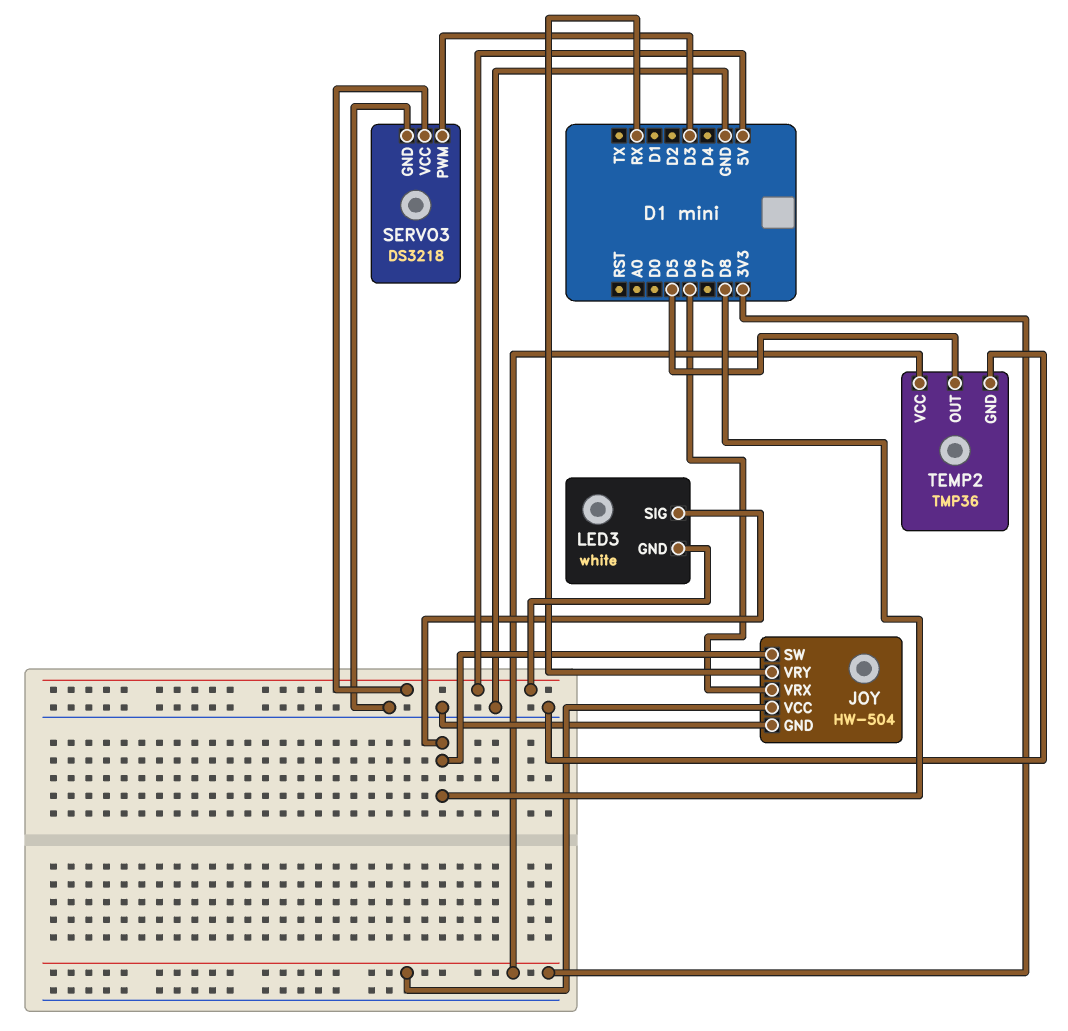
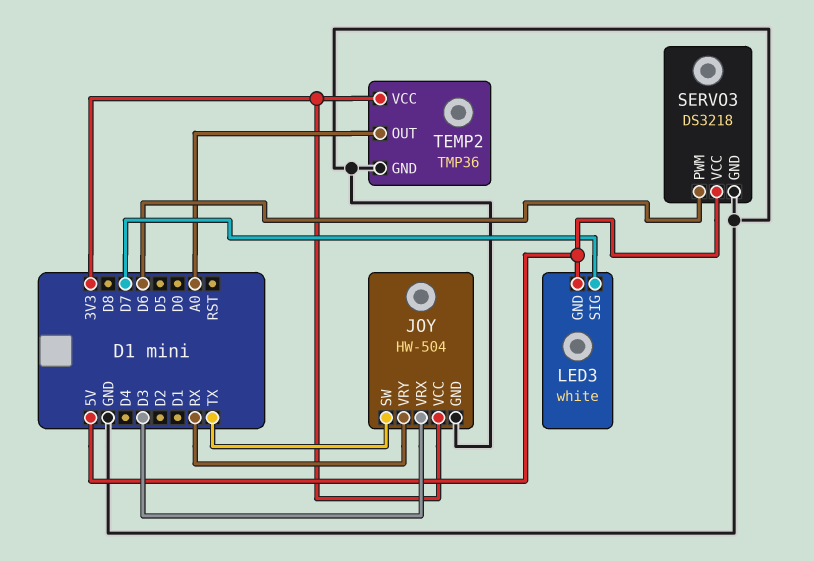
JOY pin SW: D8 -> TX
JOY pin VRX: D6 -> D3
LED3 pin SIG: D8 -> D7
SERVO3 pin PWM: D3 -> D6
TEMP2 pin OUT: D5 -> A0

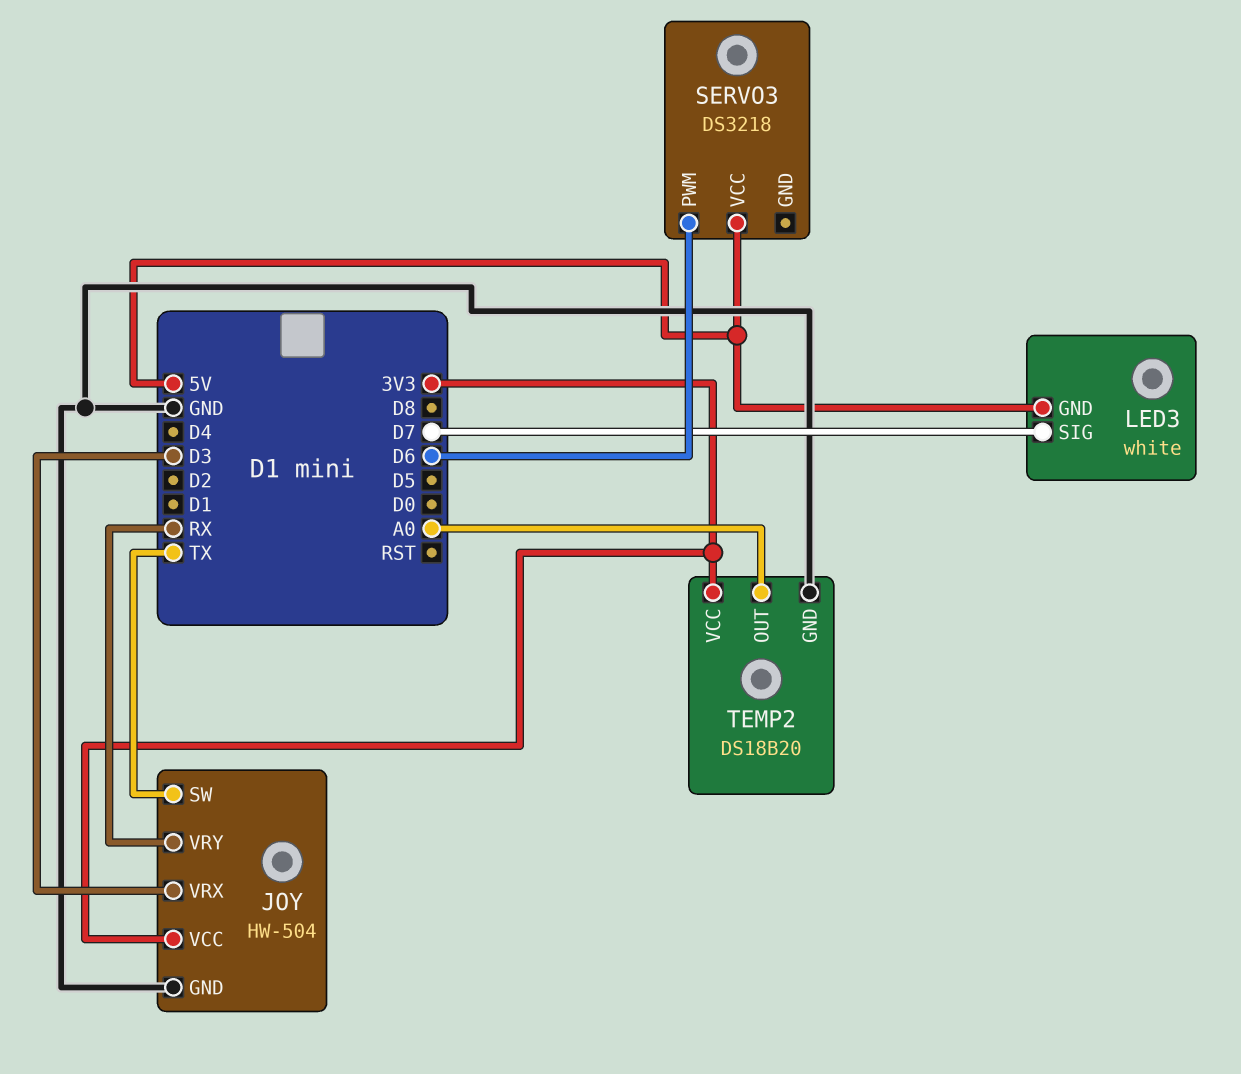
SERVO3 pin GND: GND -> none
TEMP2: TMP36 -> DS18B20

